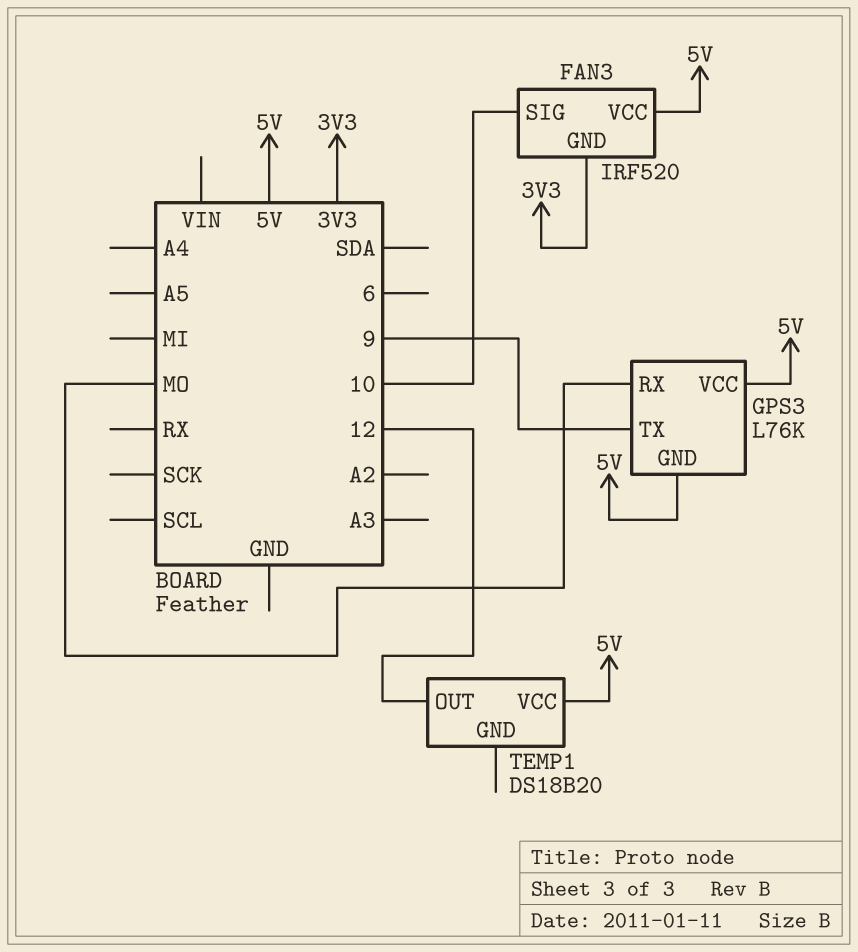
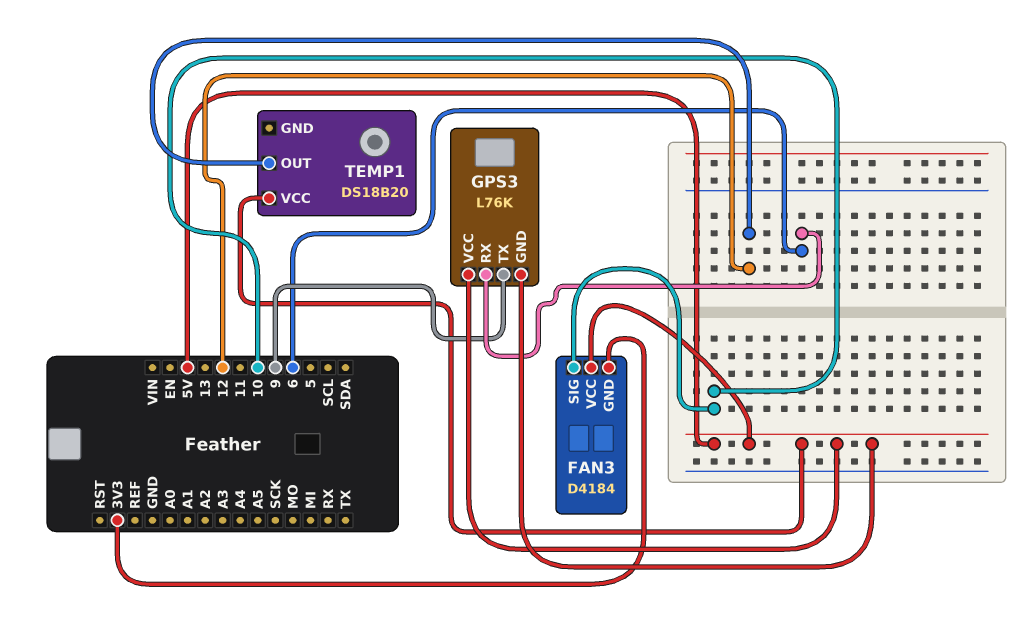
FAN3: IRF520 -> D4184
GPS3 pin RX: MO -> 6

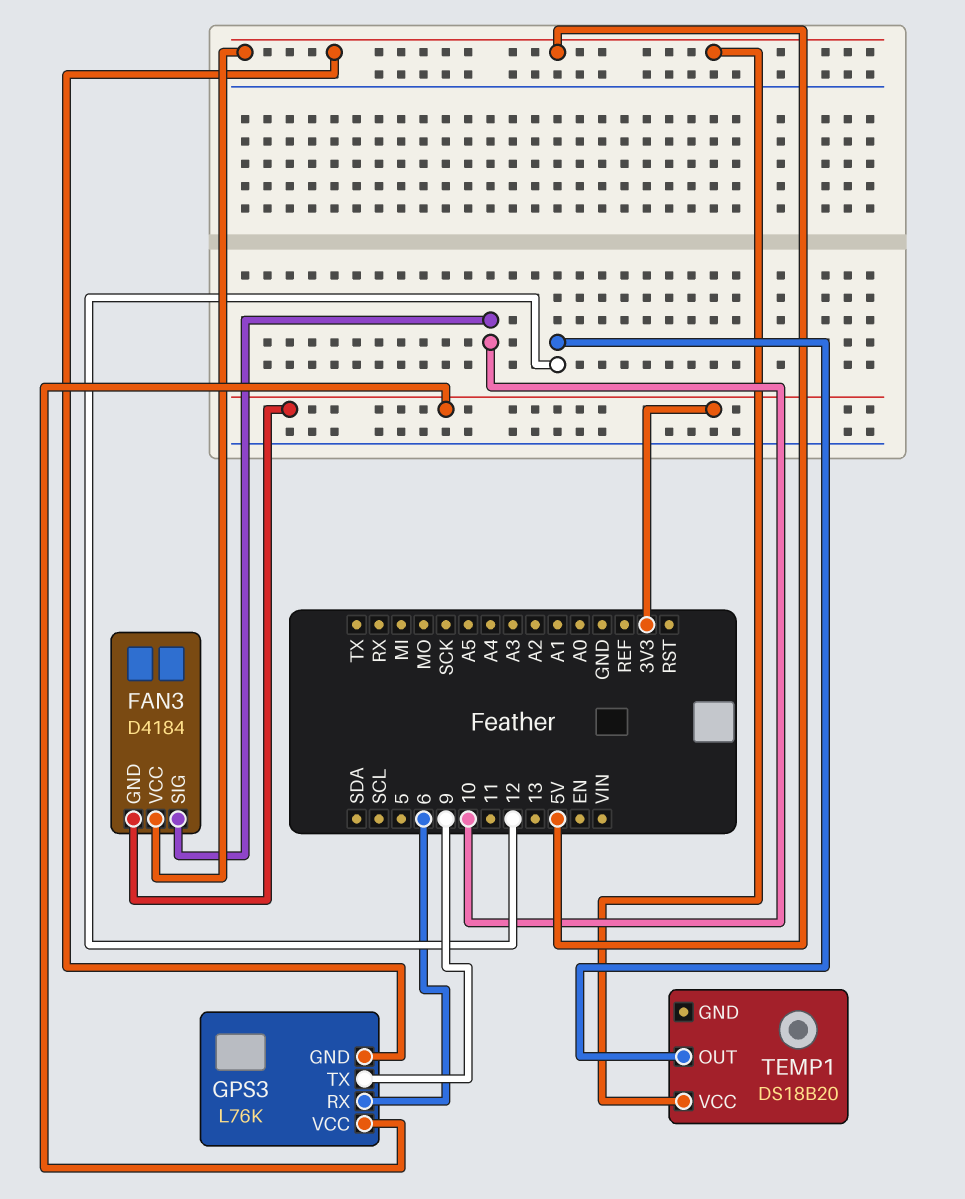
GPS3 pin VCC: 5V -> 3V3

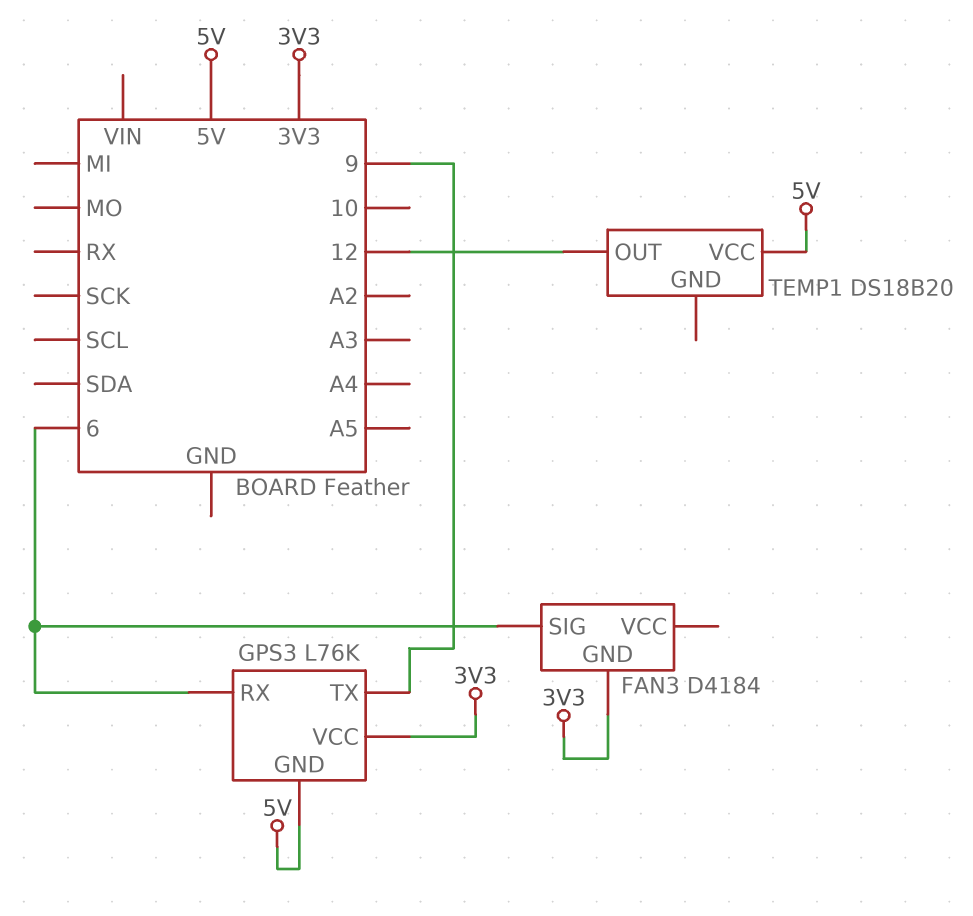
FAN3 pin SIG: 10 -> 6
FAN3 pin VCC: 5V -> none

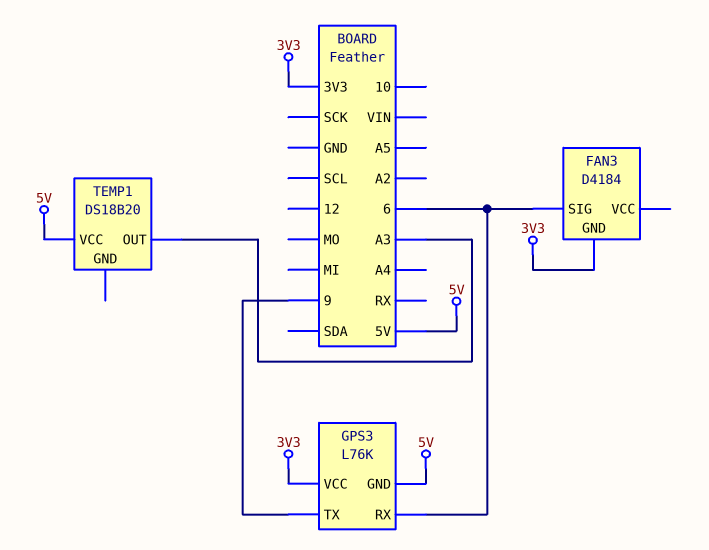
TEMP1 pin OUT: 12 -> A3

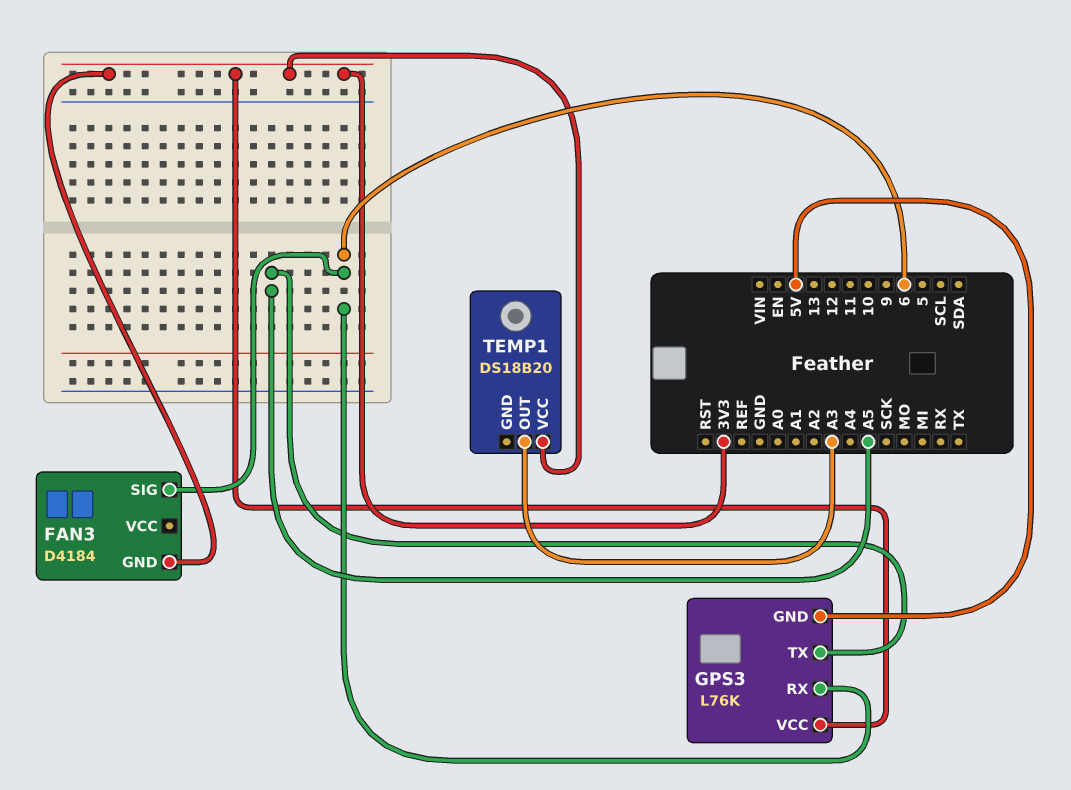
GPS3 pin TX: 9 -> A5
TEMP1 pin VCC: 5V -> 3V3

